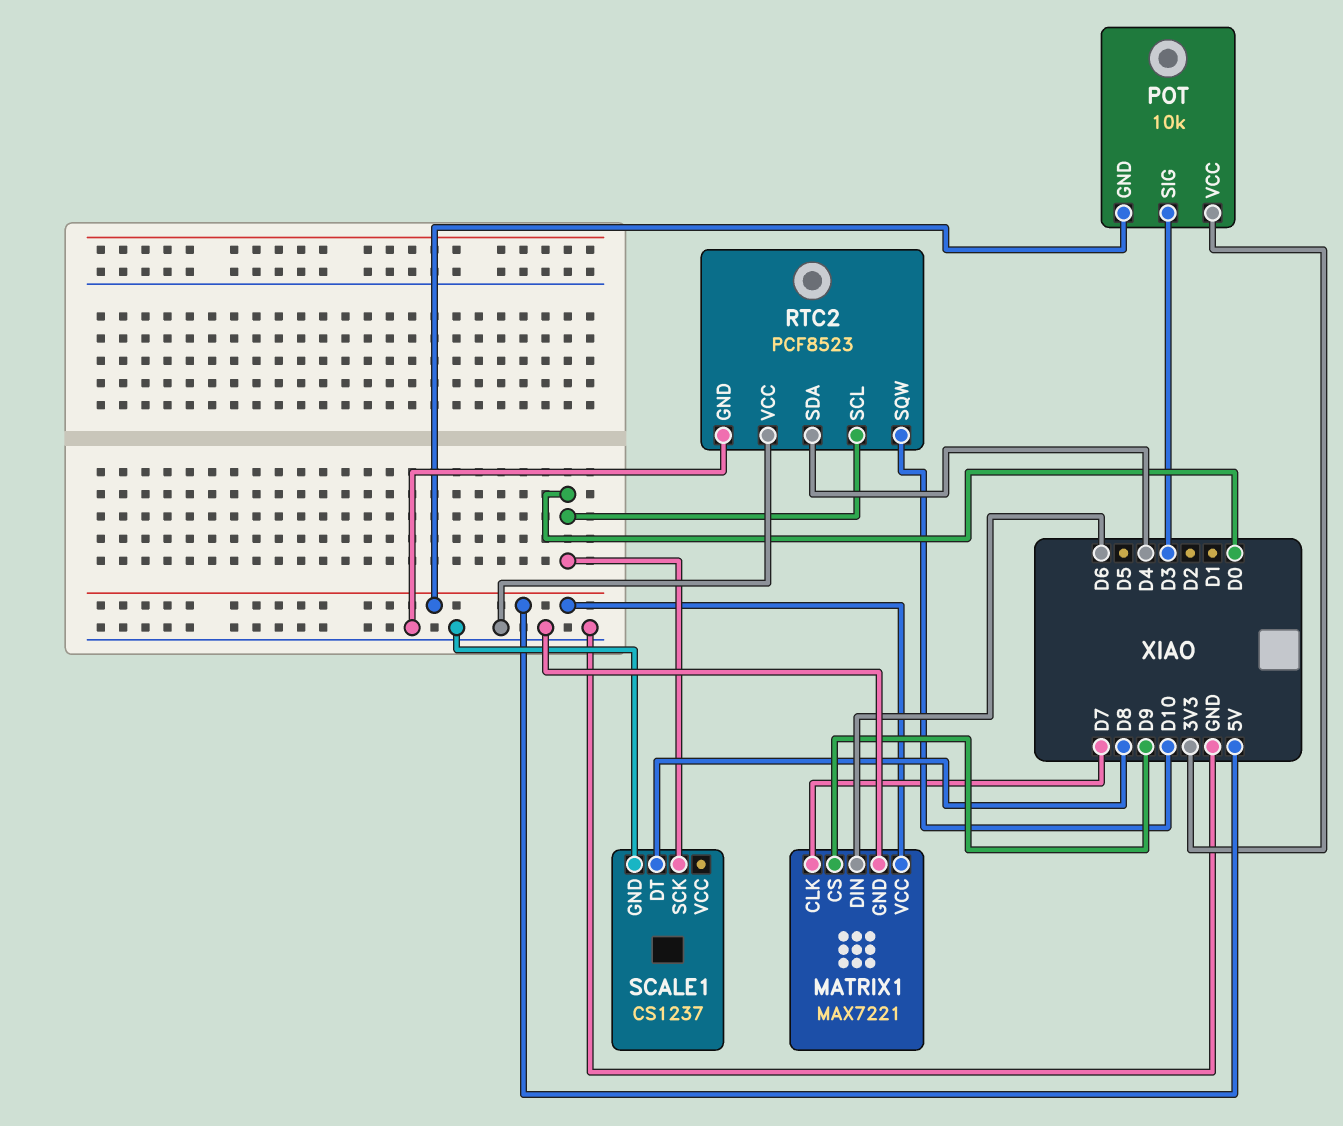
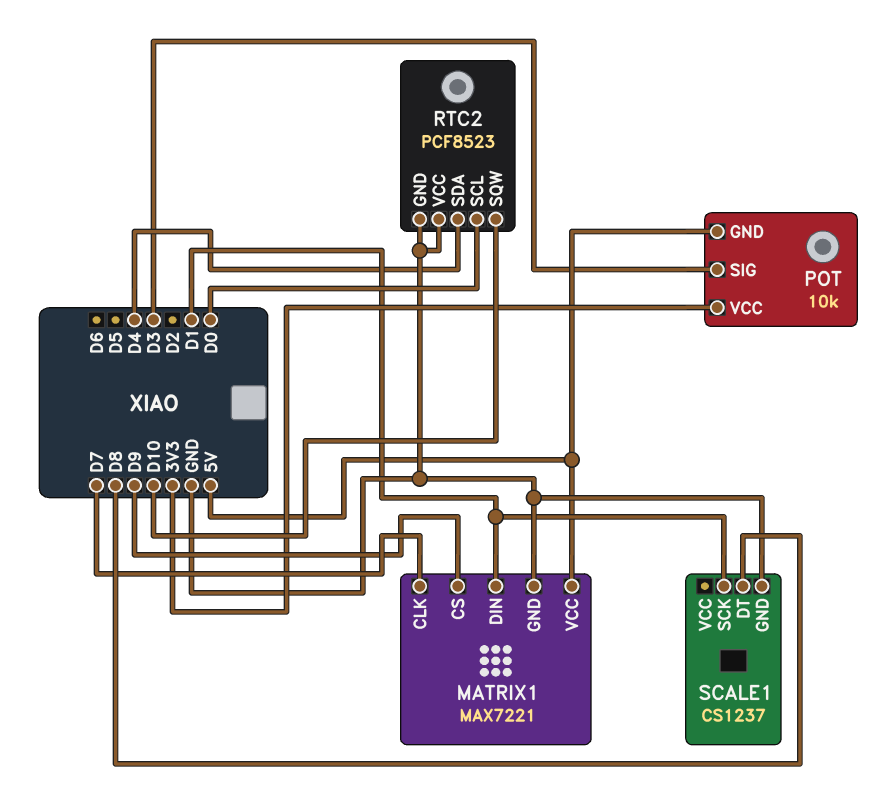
MATRIX1 pin DIN: D6 -> D1
SCALE1 pin SCK: D0 -> D1

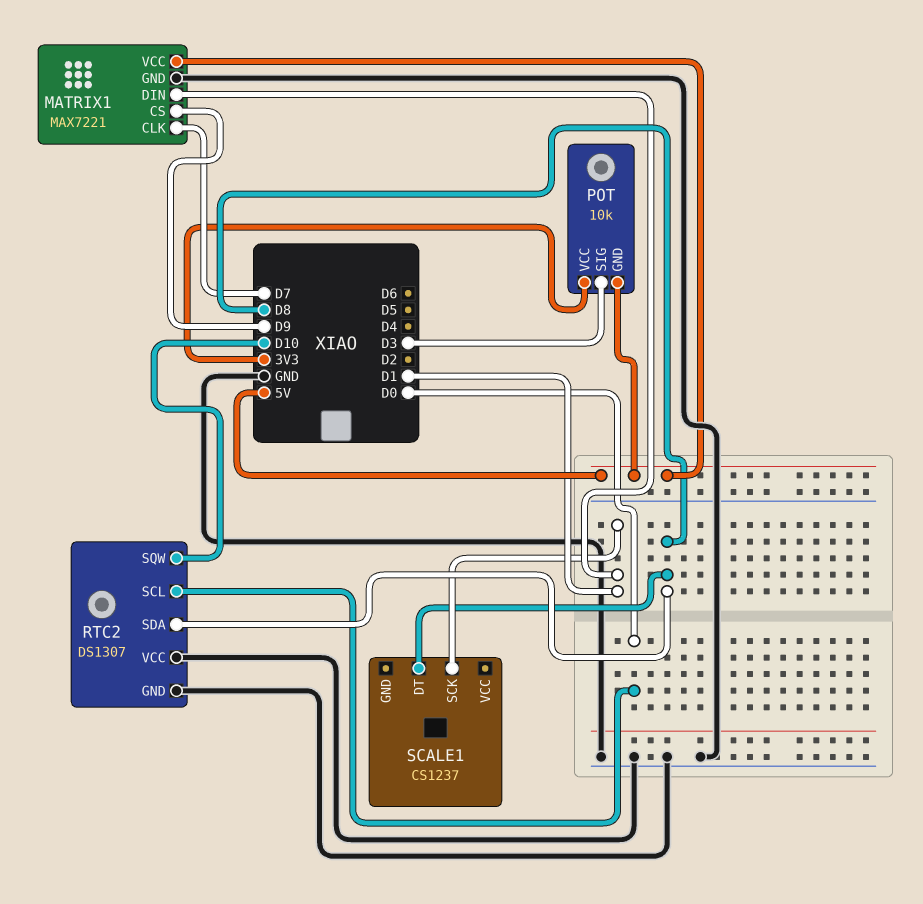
RTC2: PCF8523 -> DS1307
RTC2 pin SDA: D4 -> D8
SCALE1 pin GND: GND -> none

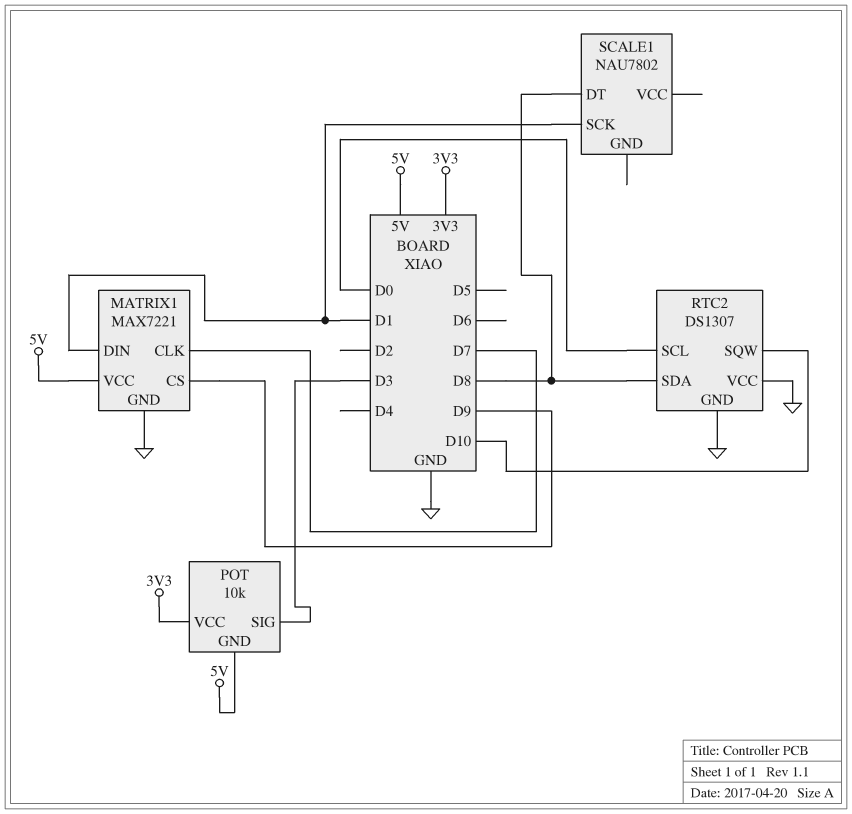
SCALE1: CS1237 -> NAU7802

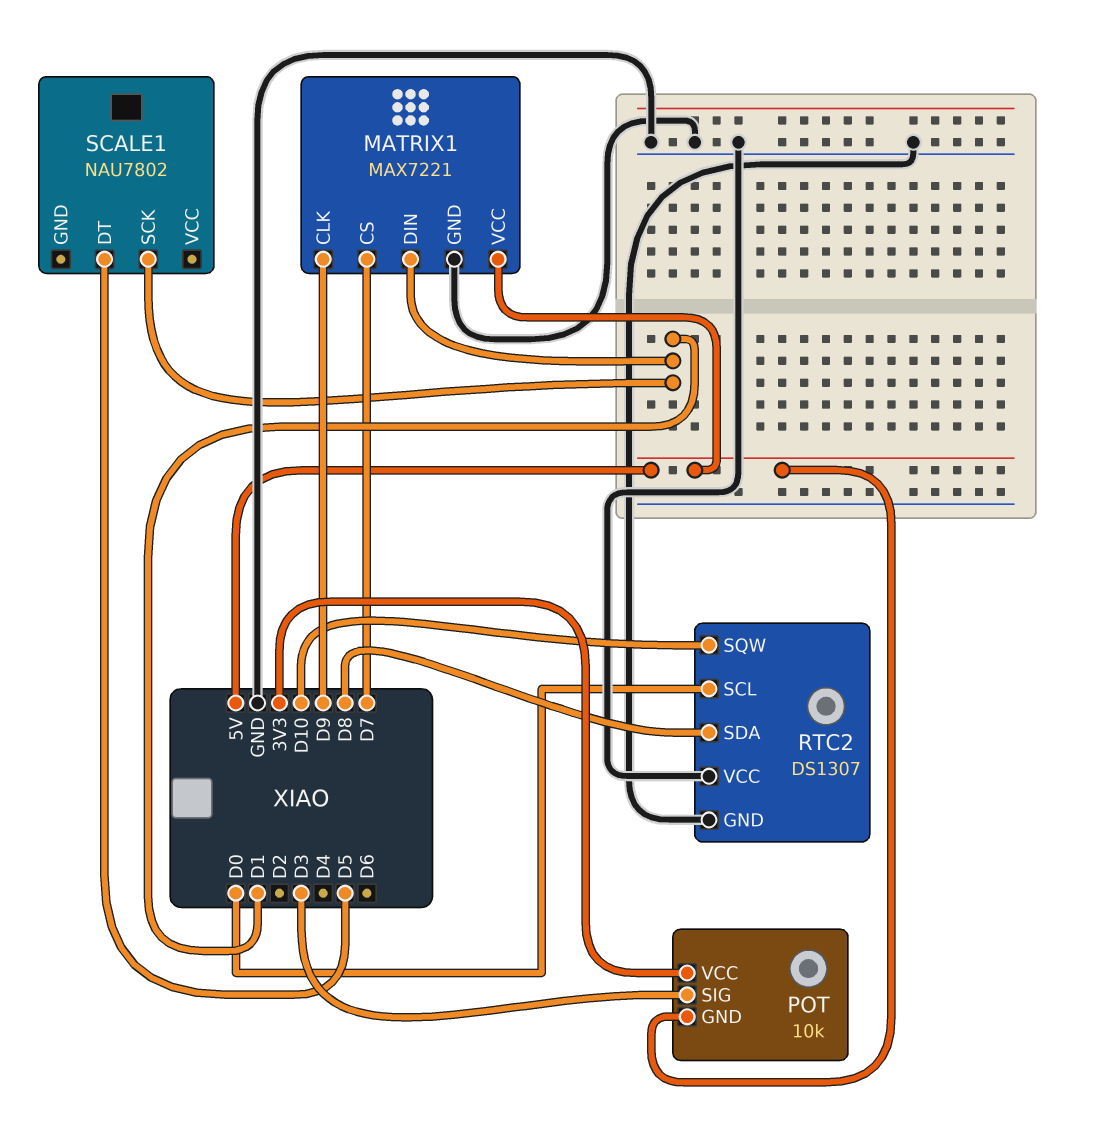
MATRIX1 pin CLK: D7 -> D9
MATRIX1 pin CS: D9 -> D7
SCALE1 pin DT: D8 -> D5

